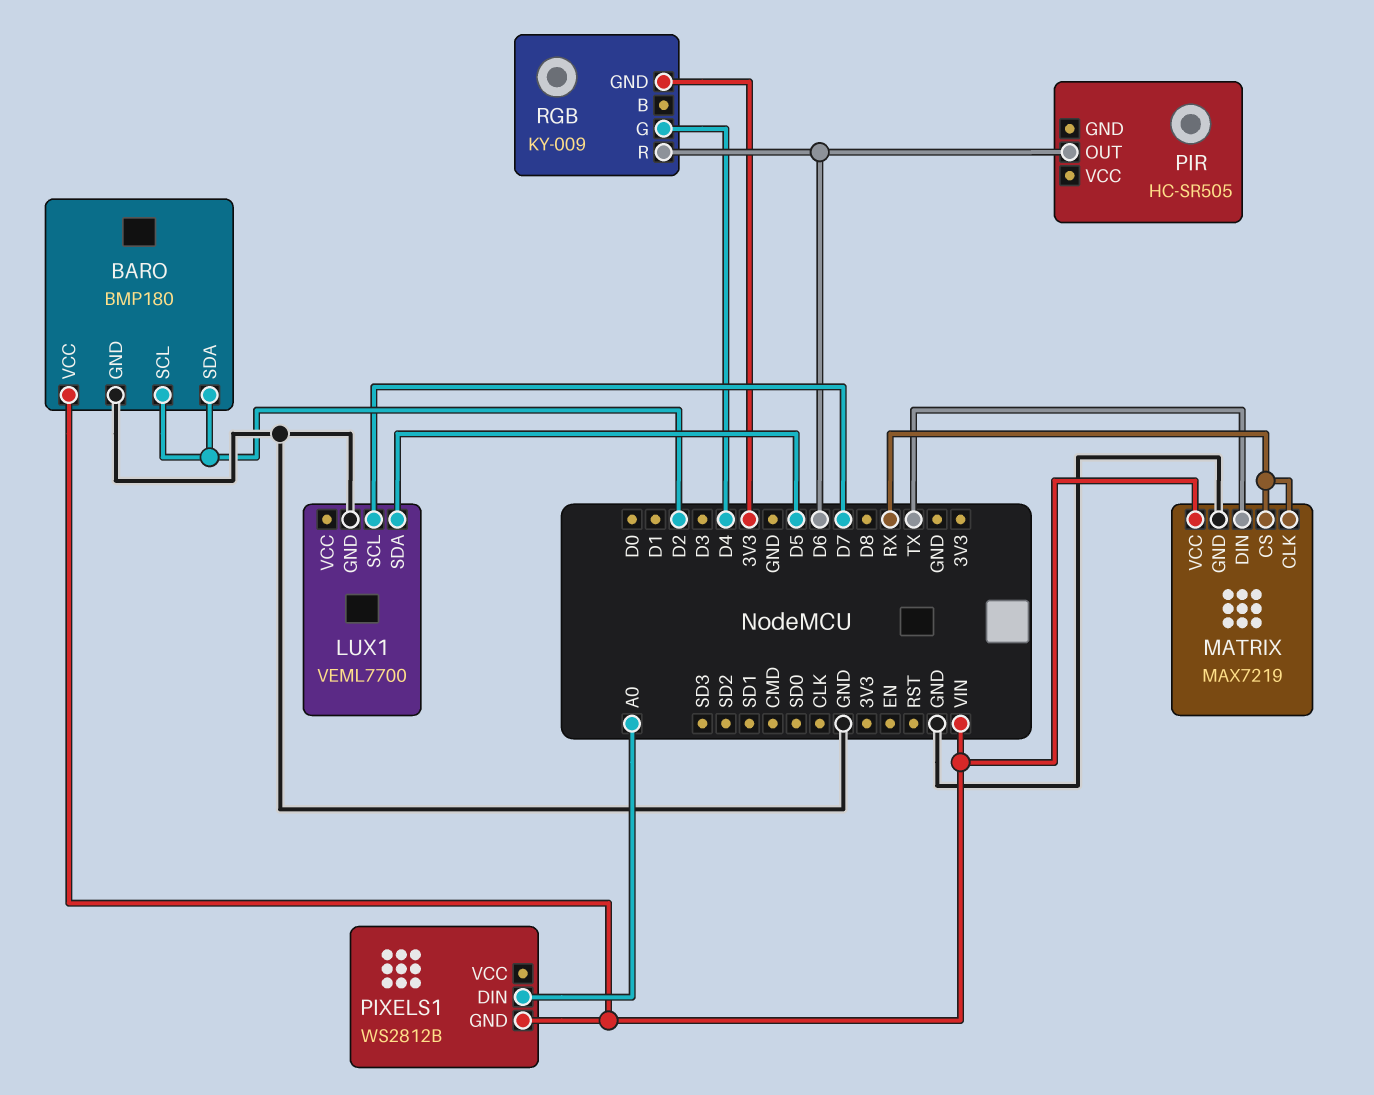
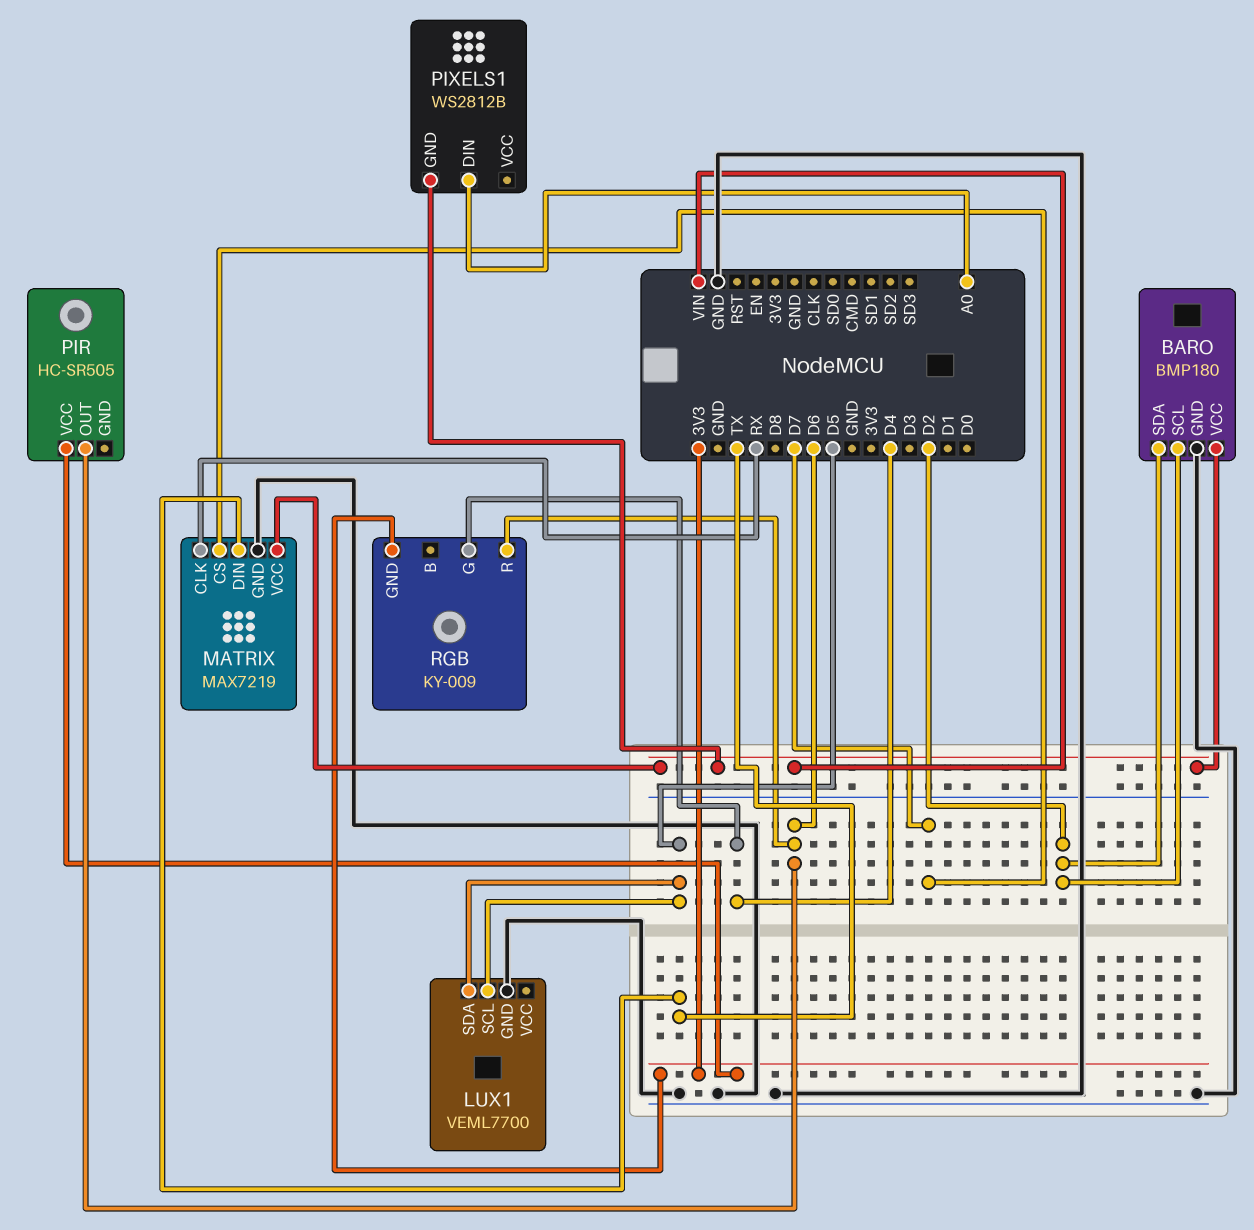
LUX1 pin SCL: D7 -> D5
MATRIX pin CS: RX -> D7
PIR pin VCC: none -> 3V3

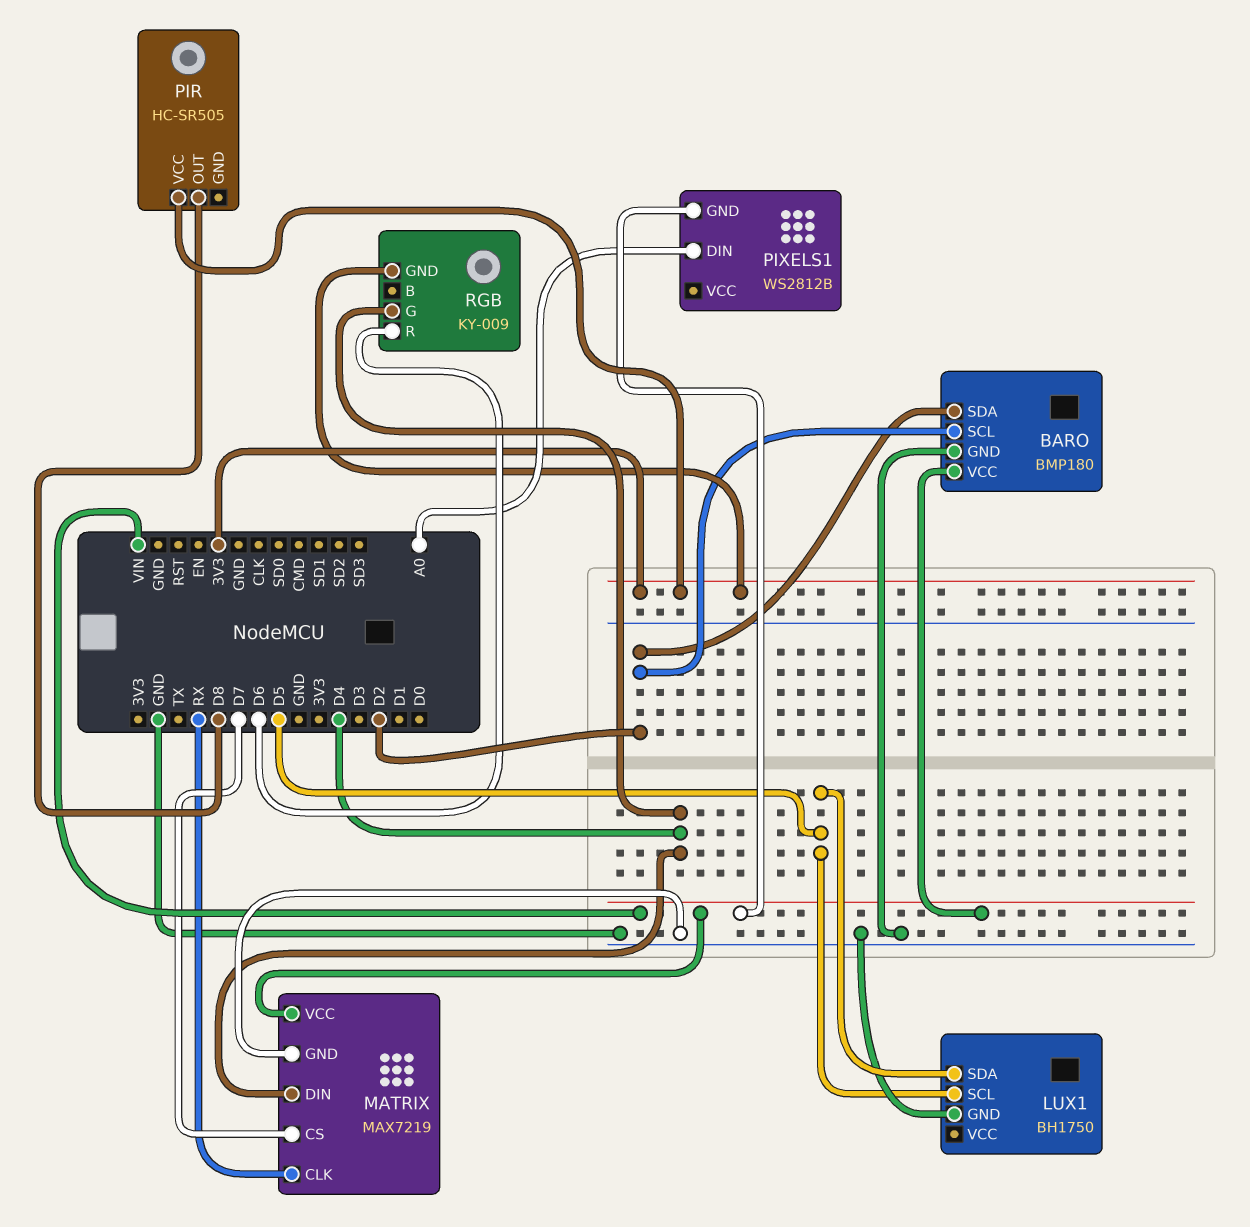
LUX1: VEML7700 -> BH1750
MATRIX pin DIN: TX -> D4
PIR pin OUT: D6 -> D8

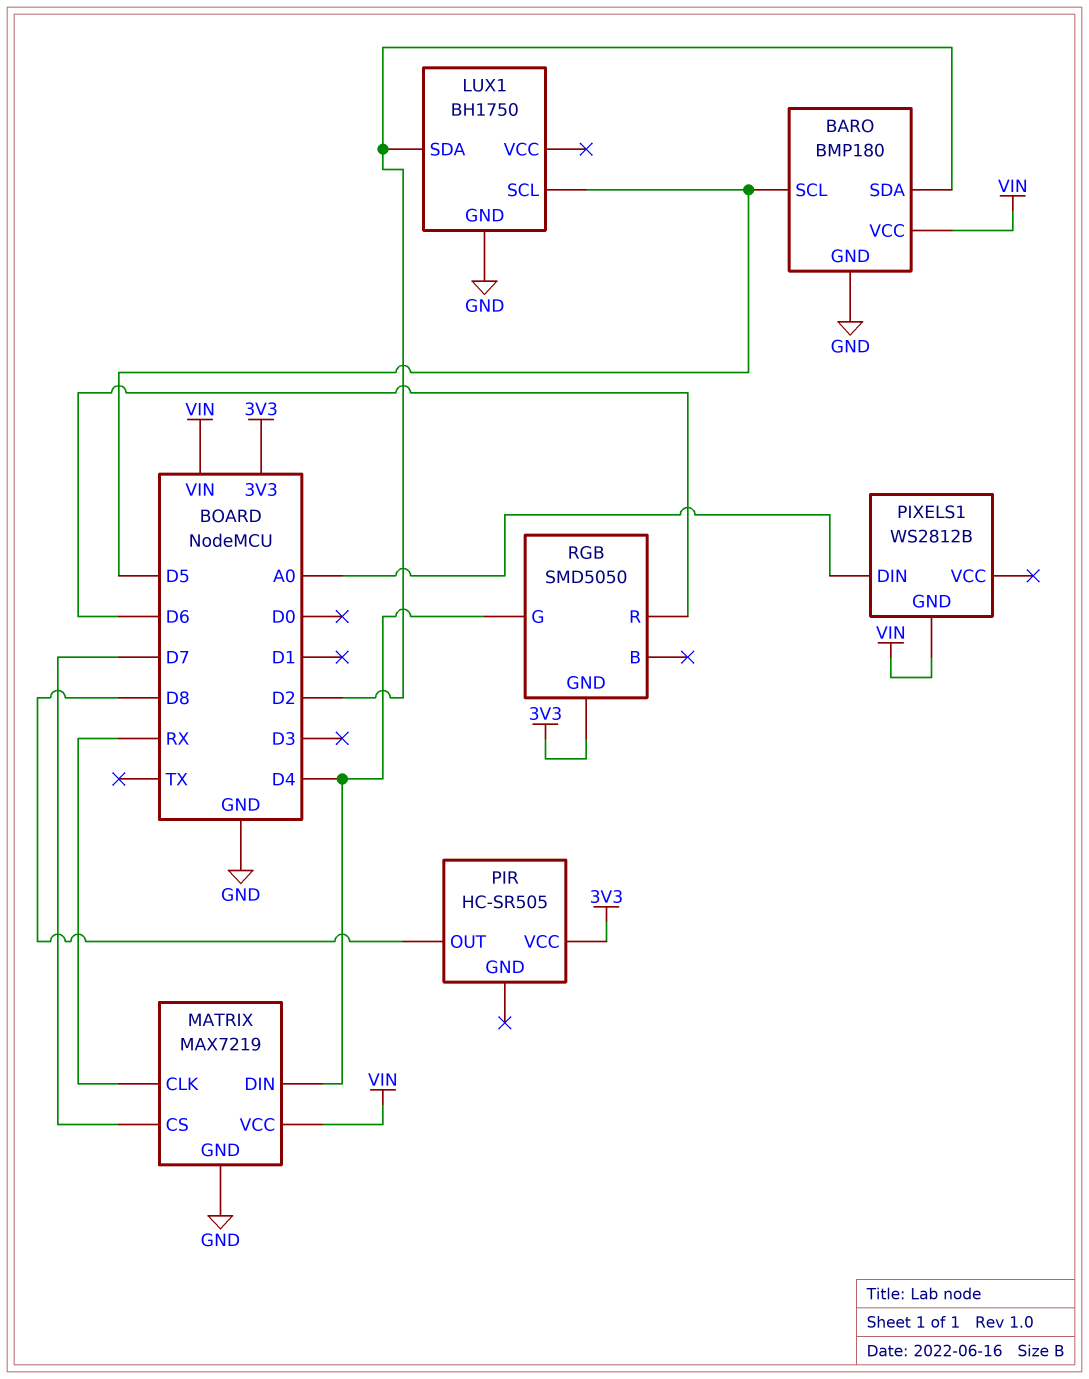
BARO pin SCL: D2 -> D5
LUX1 pin SDA: D5 -> D2
RGB: KY-009 -> SMD5050

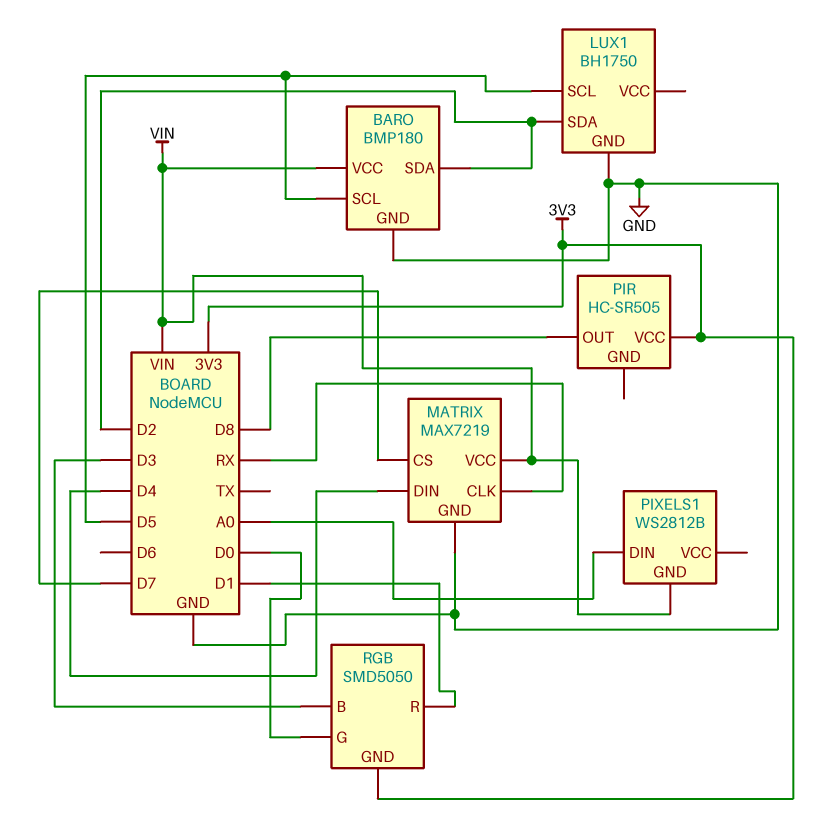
RGB pin B: none -> D3
RGB pin G: D4 -> D0
RGB pin R: D6 -> D1

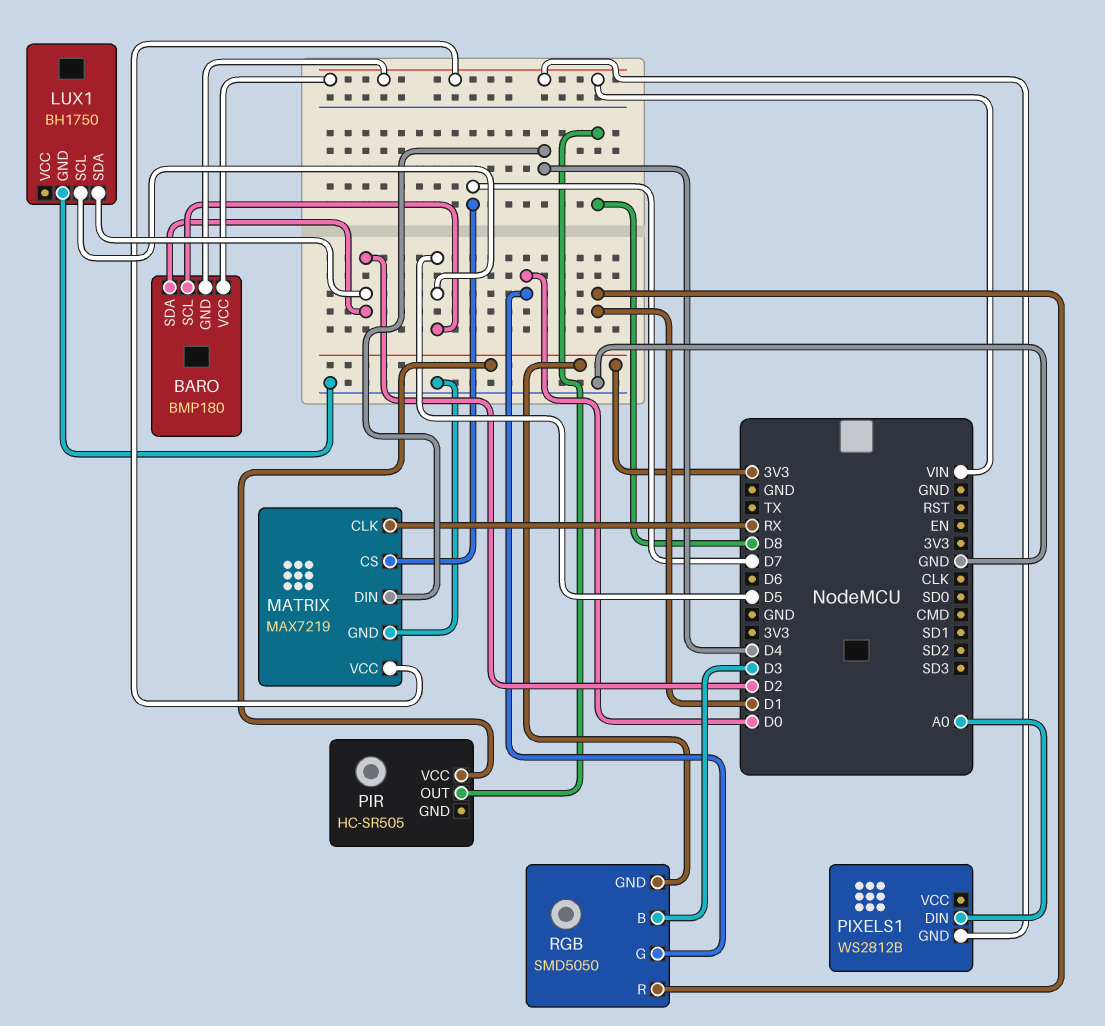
BARO pin GND: GND -> VIN

